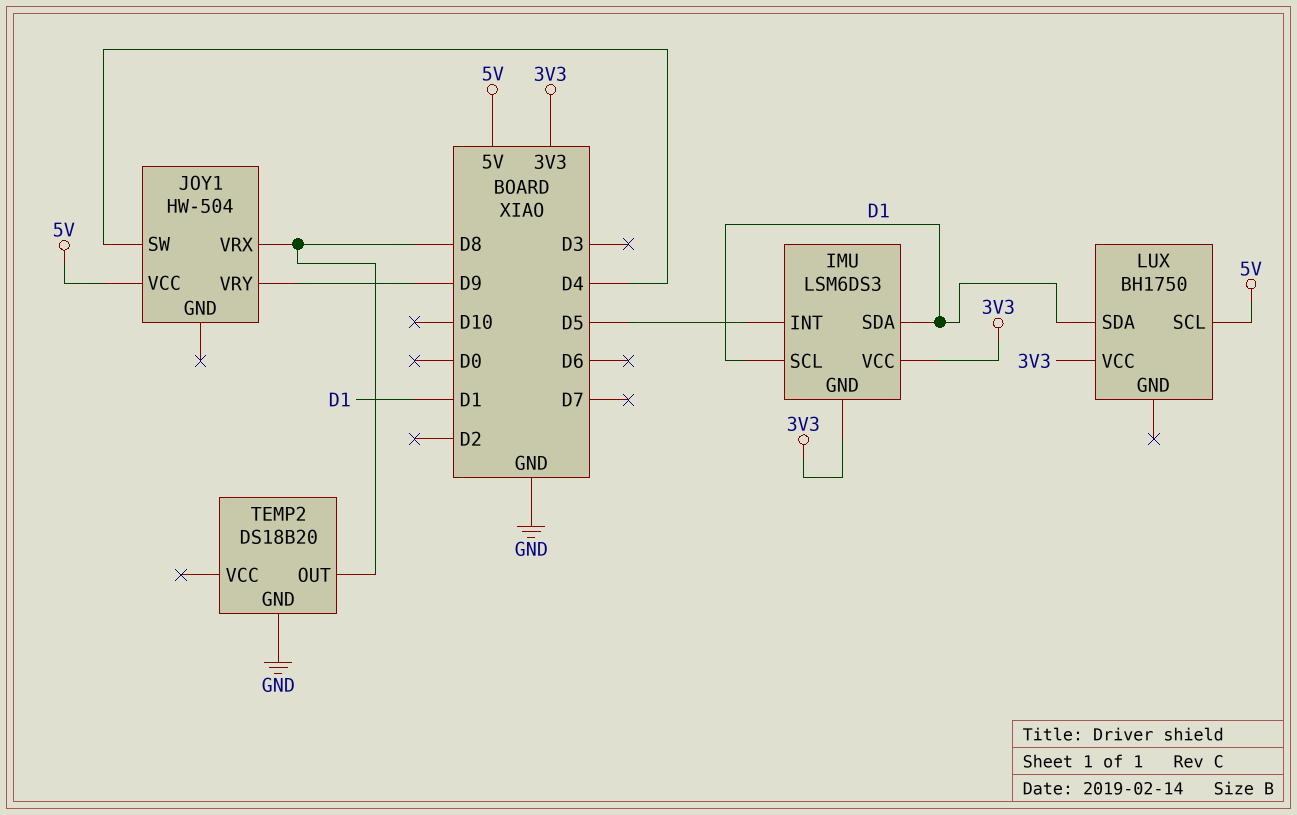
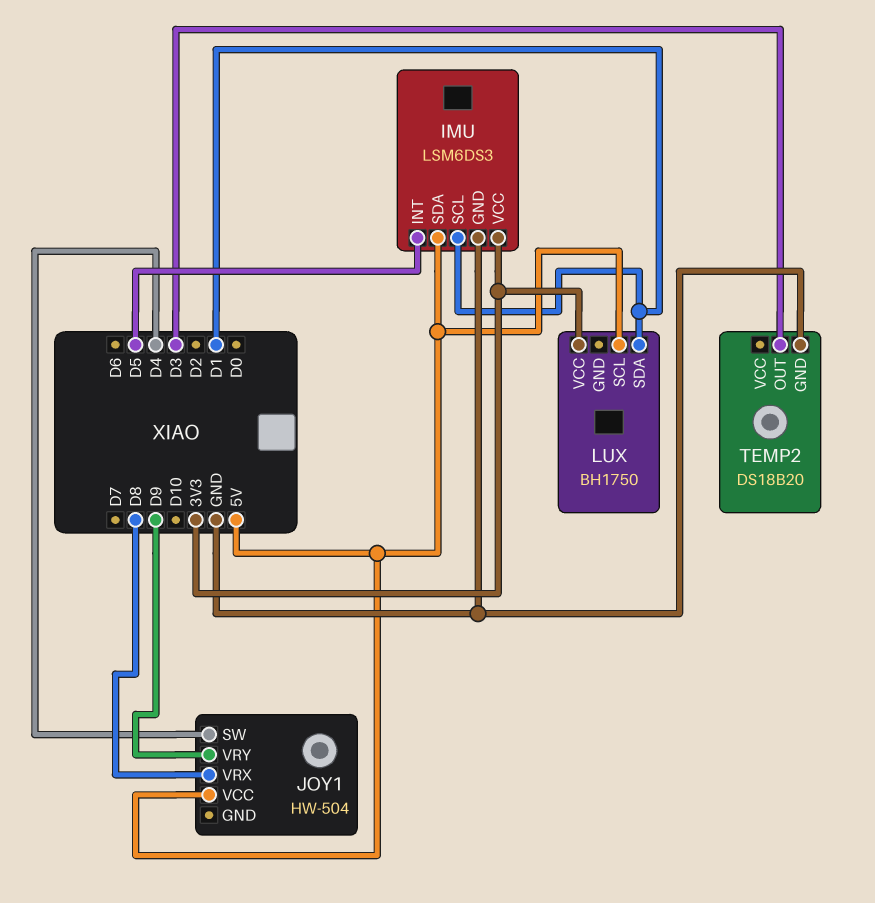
IMU pin GND: 3V3 -> GND
IMU pin SDA: D1 -> 5V
TEMP2 pin OUT: D8 -> D3

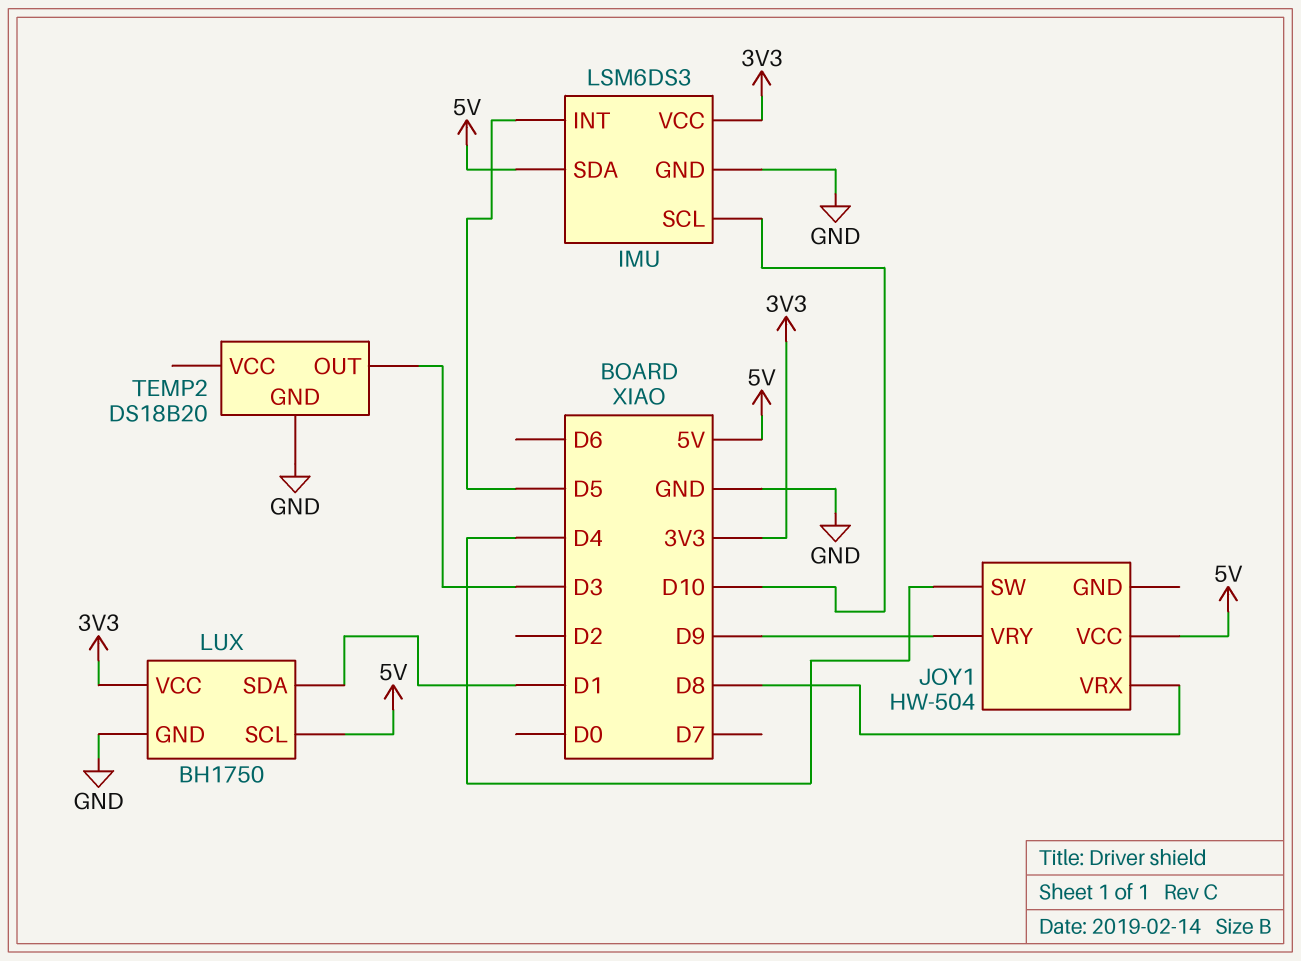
IMU pin SCL: D1 -> D10
LUX pin GND: none -> GND

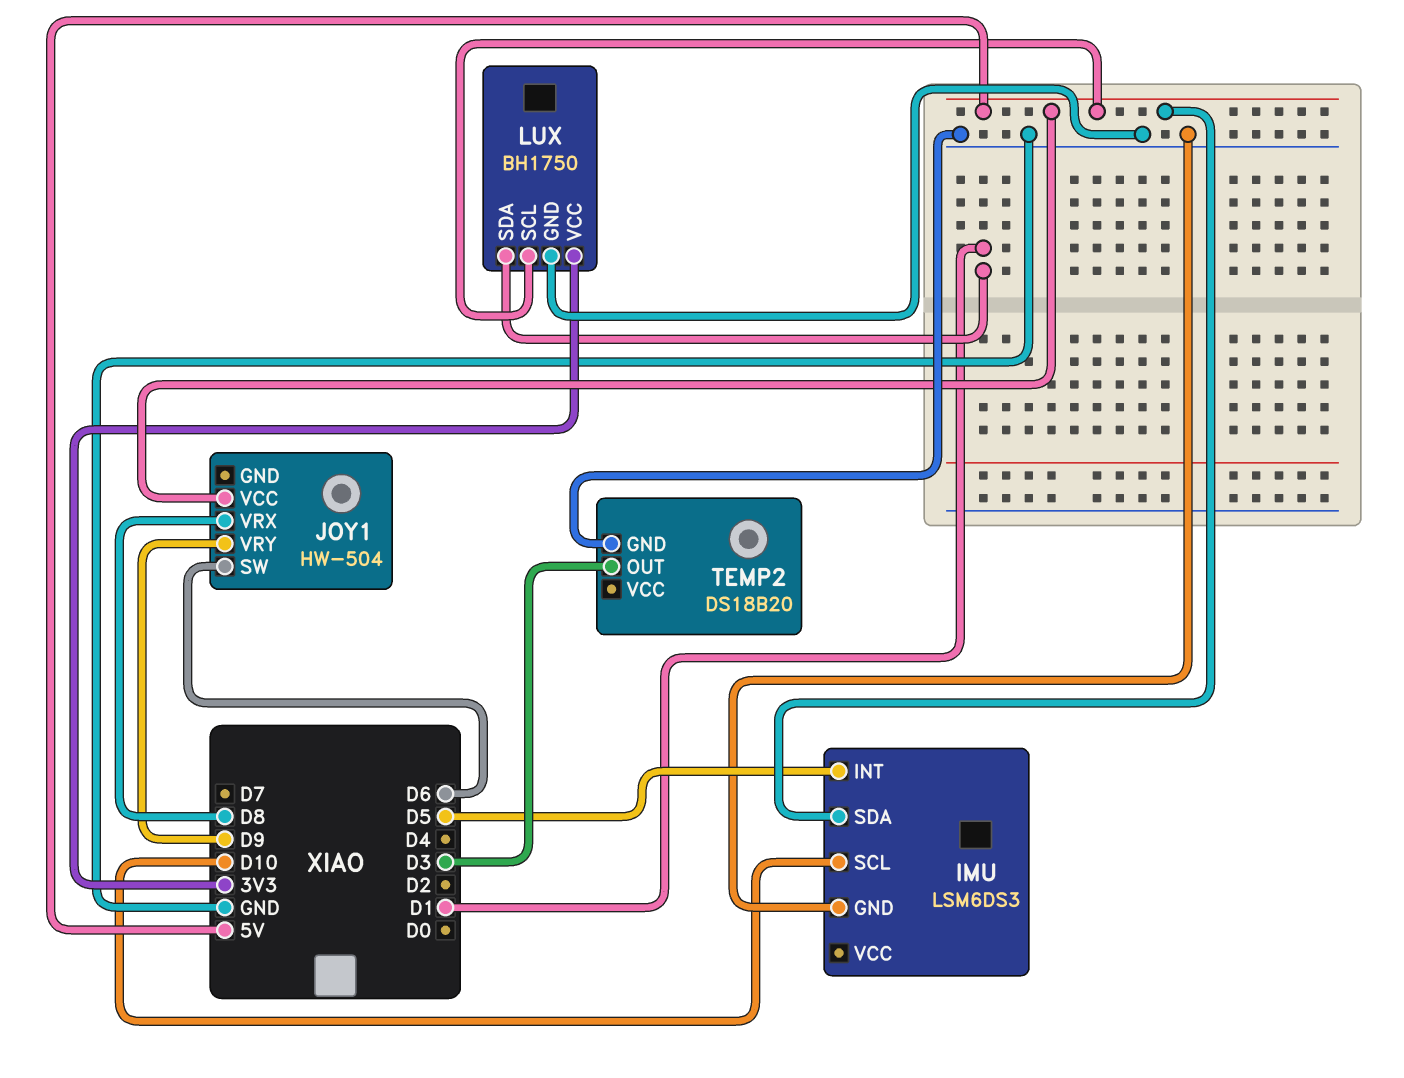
IMU pin VCC: 3V3 -> none
JOY1 pin SW: D4 -> D6

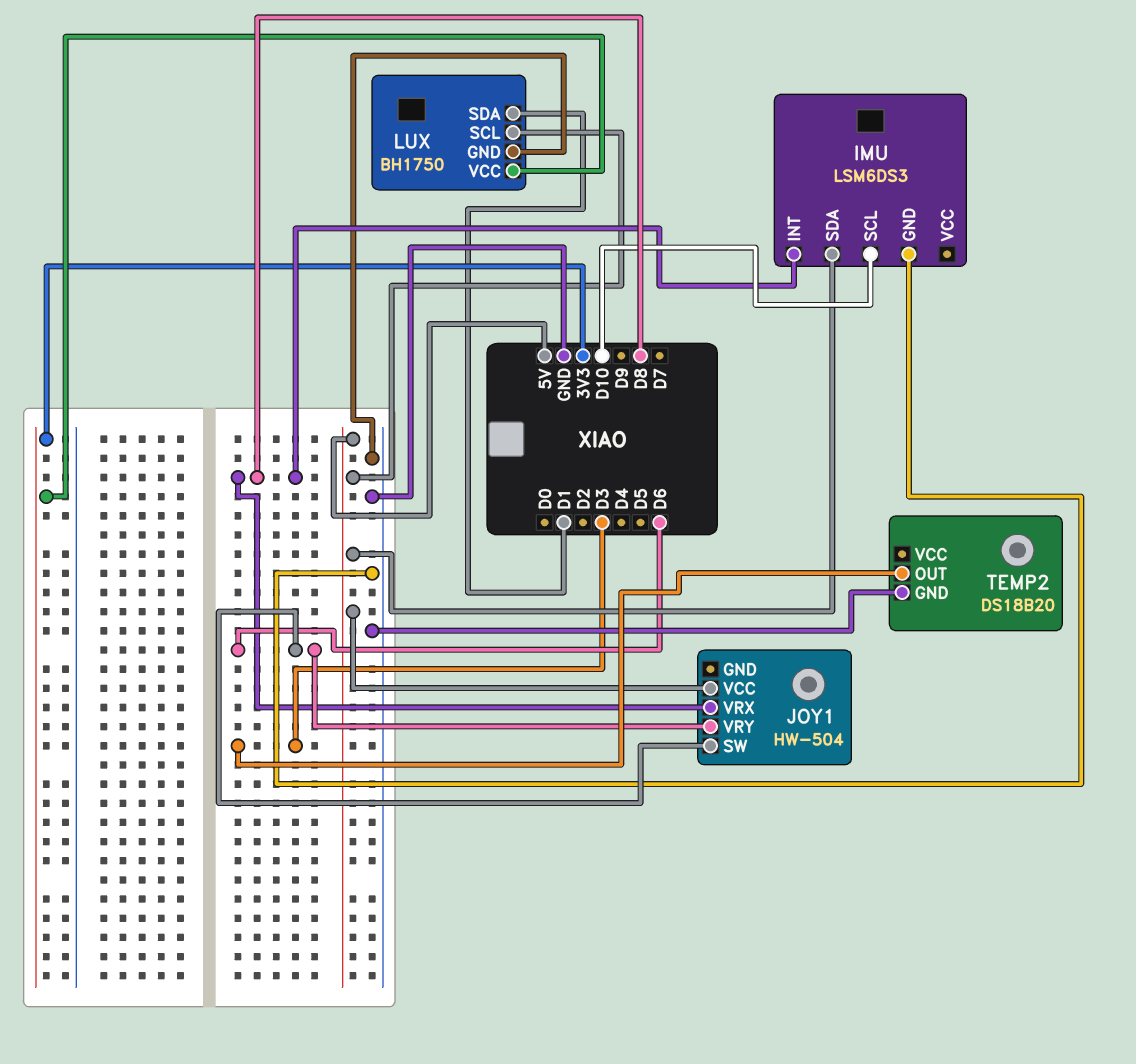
IMU pin INT: D5 -> D8
JOY1 pin VRY: D9 -> D6

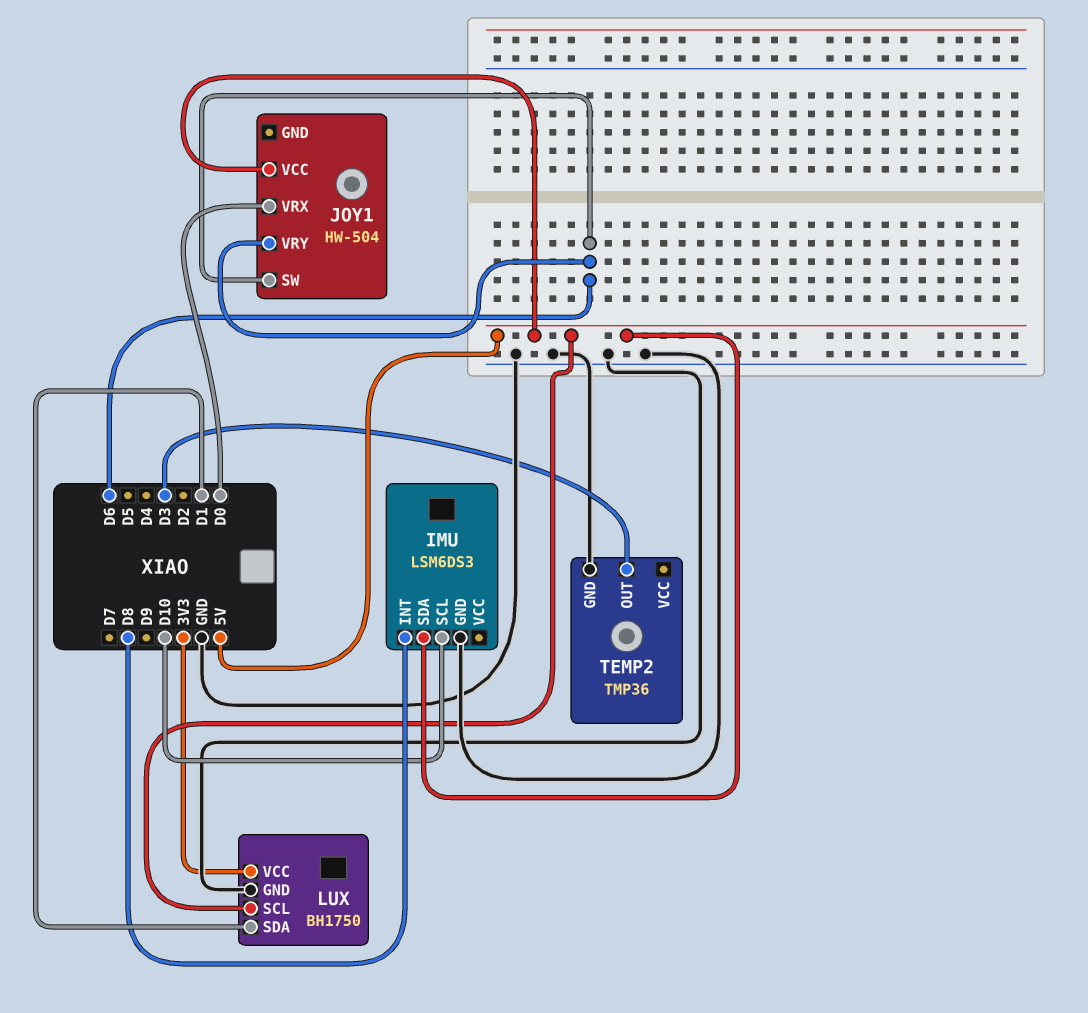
JOY1 pin VRX: D8 -> D0
TEMP2: DS18B20 -> TMP36

